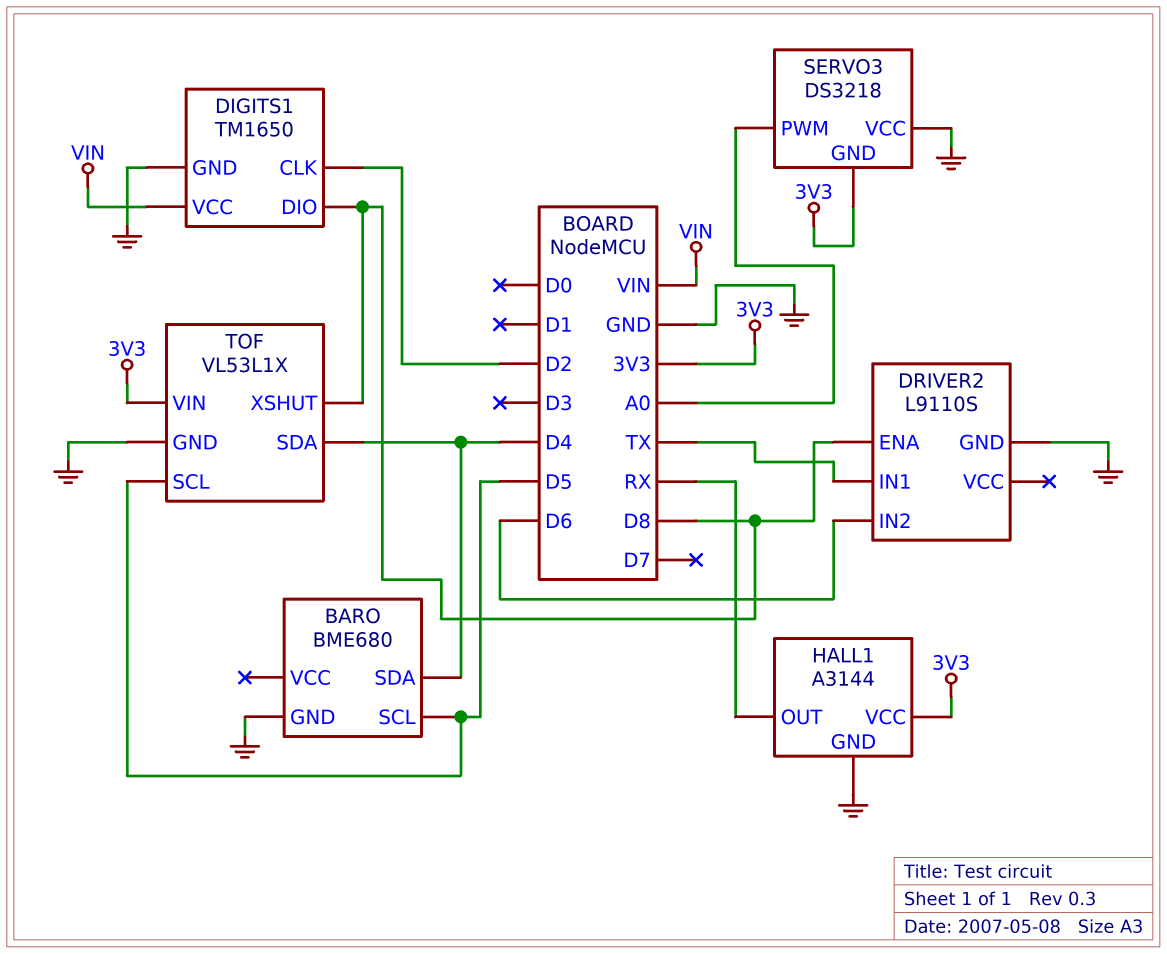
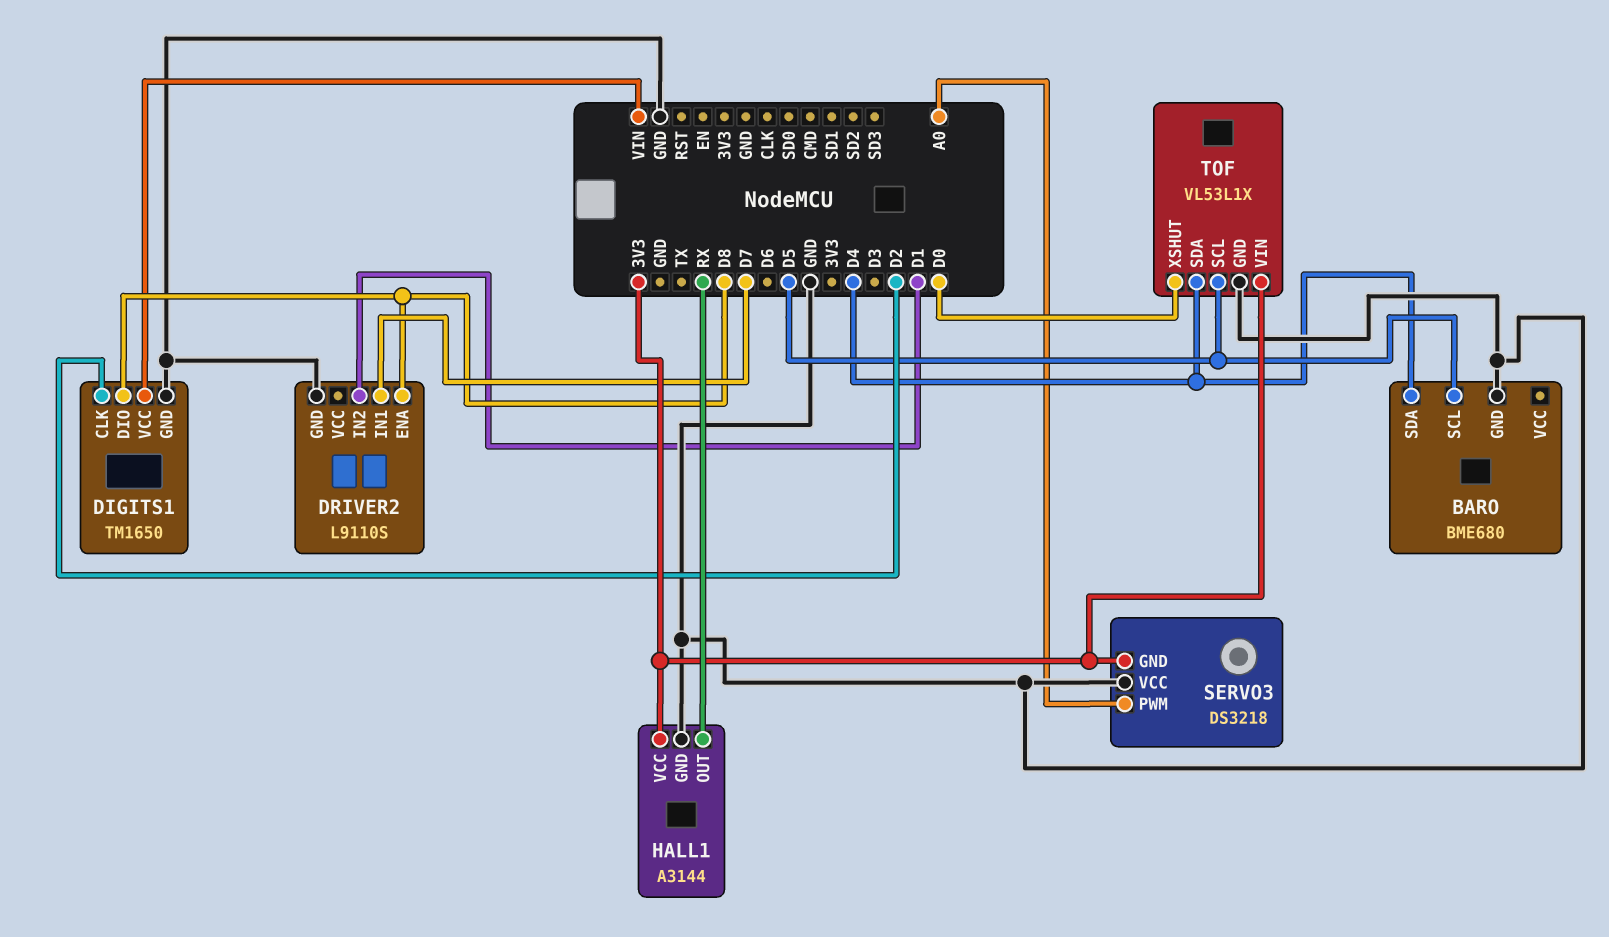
DRIVER2 pin IN1: TX -> D7
DRIVER2 pin IN2: D6 -> D1
TOF pin XSHUT: D8 -> D0

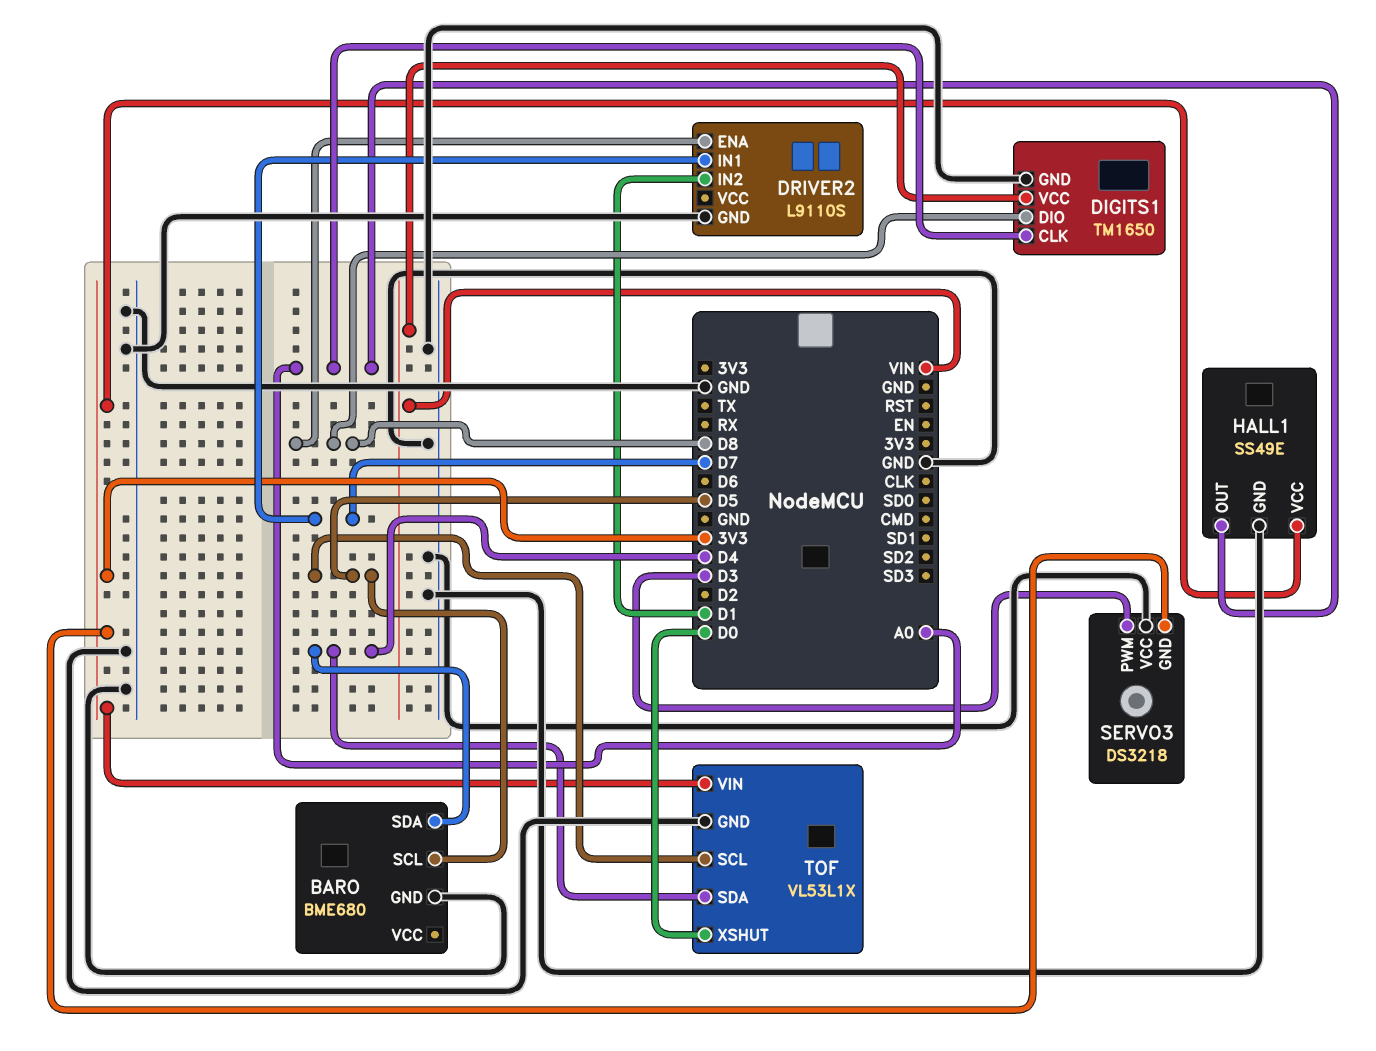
DIGITS1 pin CLK: D2 -> A0
HALL1: A3144 -> SS49E
HALL1 pin OUT: RX -> A0
SERVO3 pin PWM: A0 -> D3

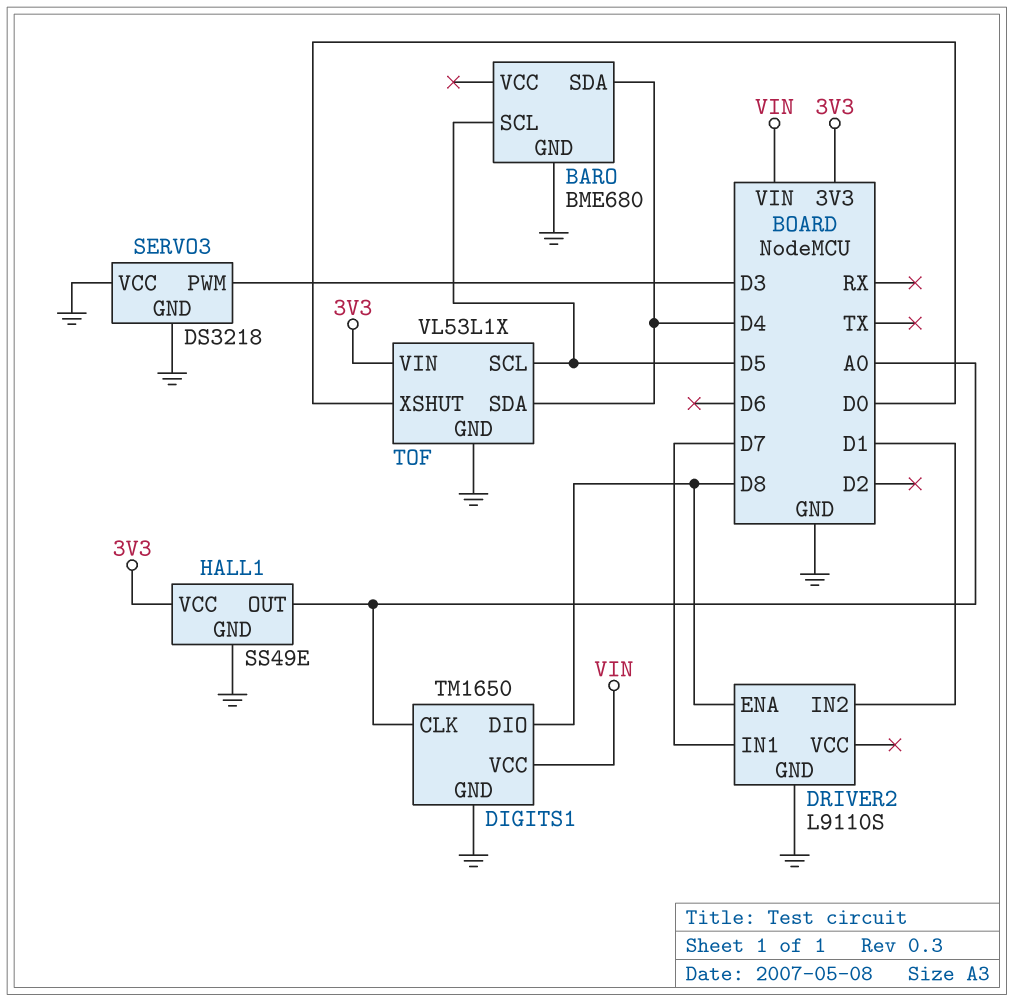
SERVO3 pin GND: 3V3 -> GND

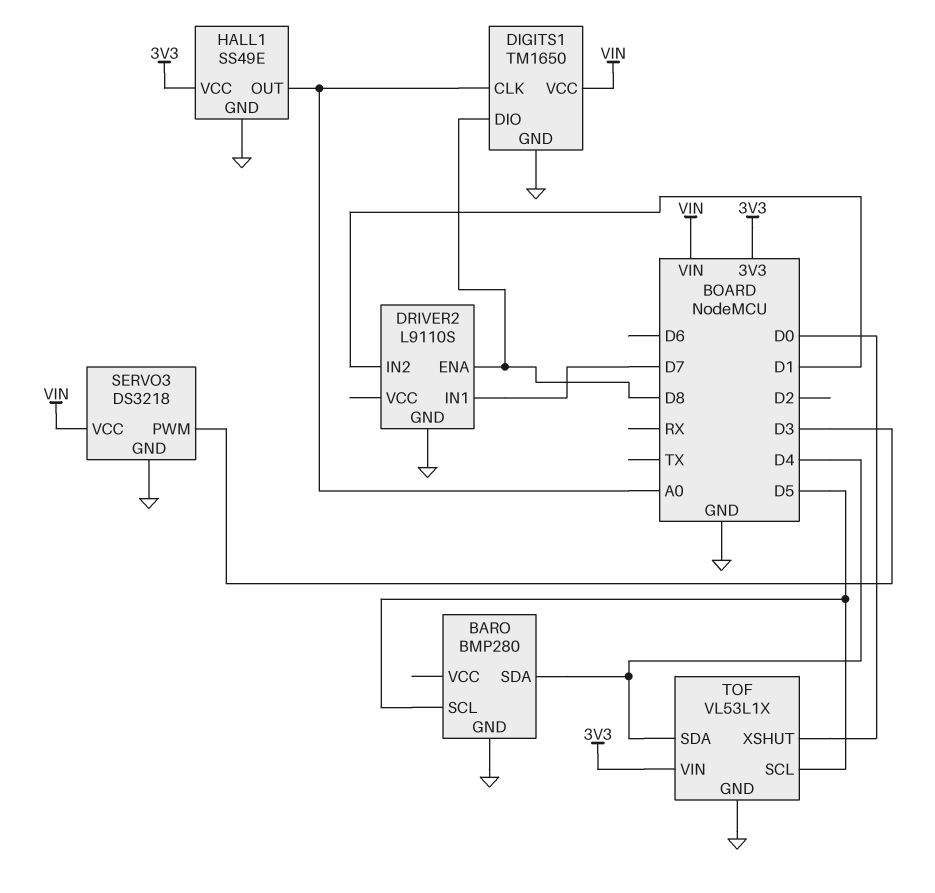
BARO: BME680 -> BMP280
SERVO3 pin VCC: GND -> VIN

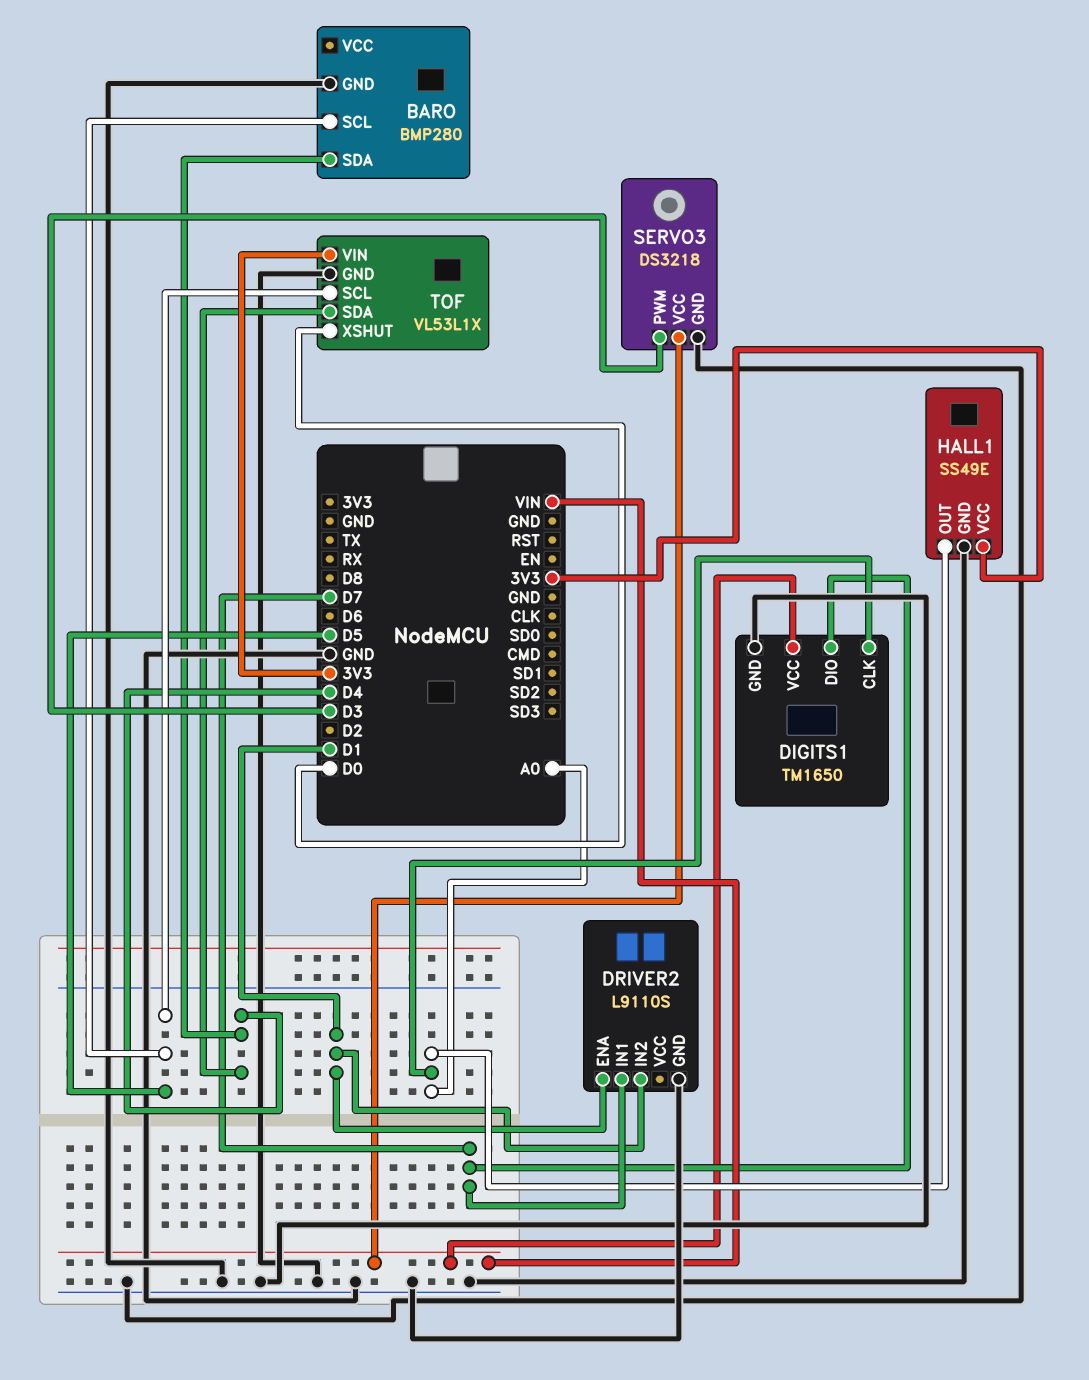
DIGITS1 pin DIO: D8 -> D7
DRIVER2 pin ENA: D8 -> D1

